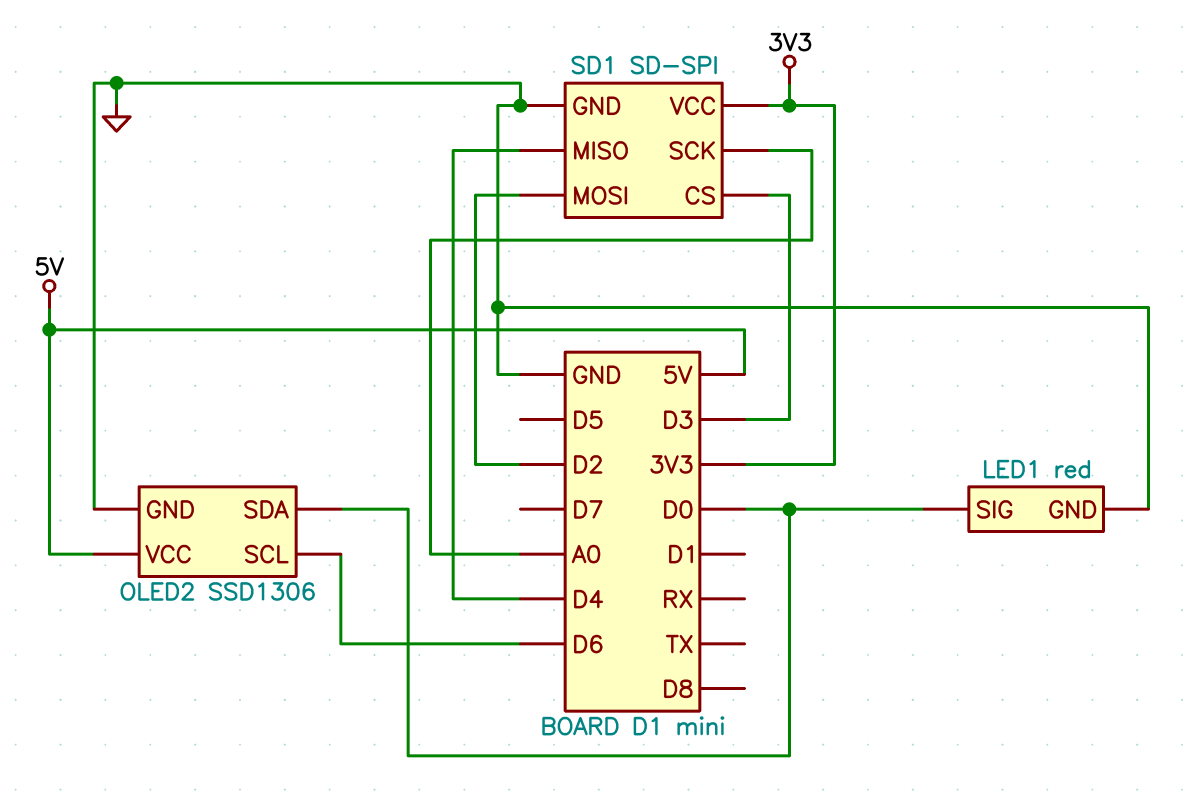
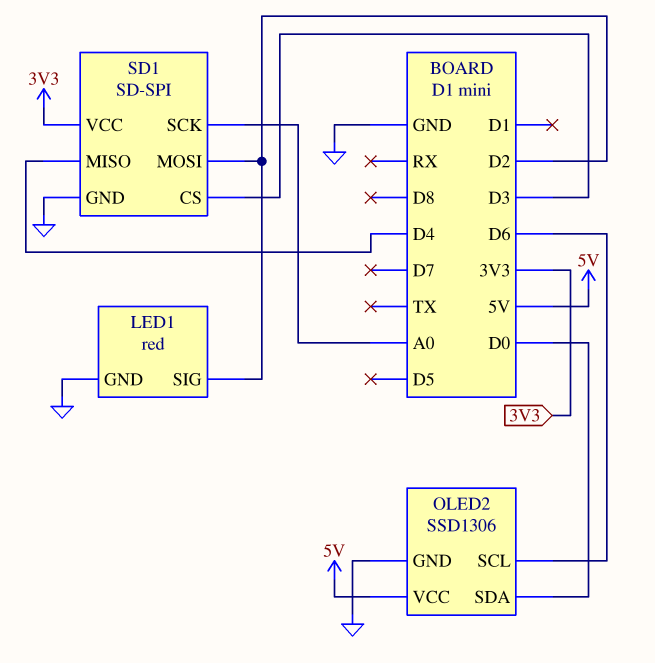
LED1 pin SIG: D0 -> D2

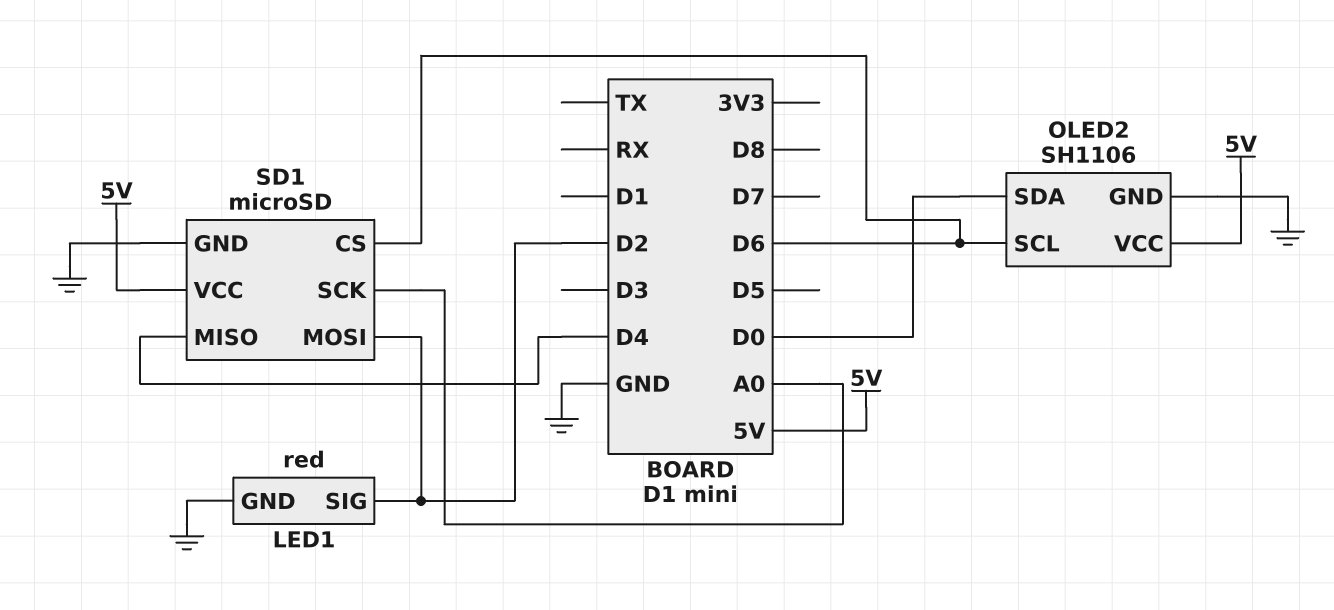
OLED2: SSD1306 -> SH1106
SD1: SD-SPI -> microSD
SD1 pin CS: D3 -> D6
SD1 pin VCC: 3V3 -> 5V

